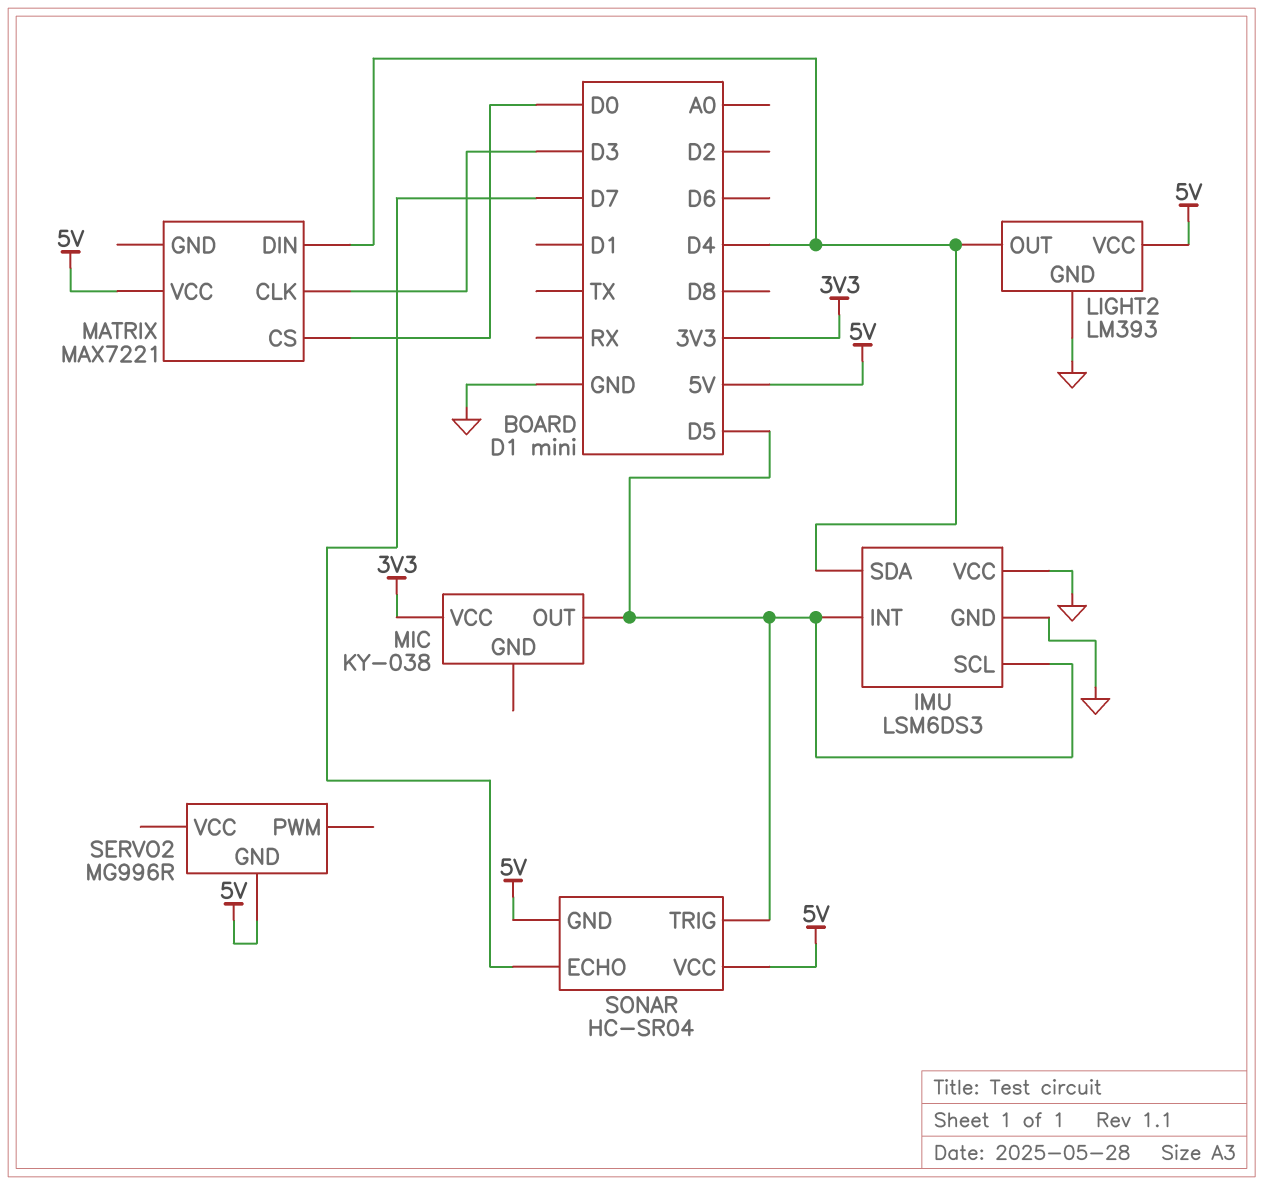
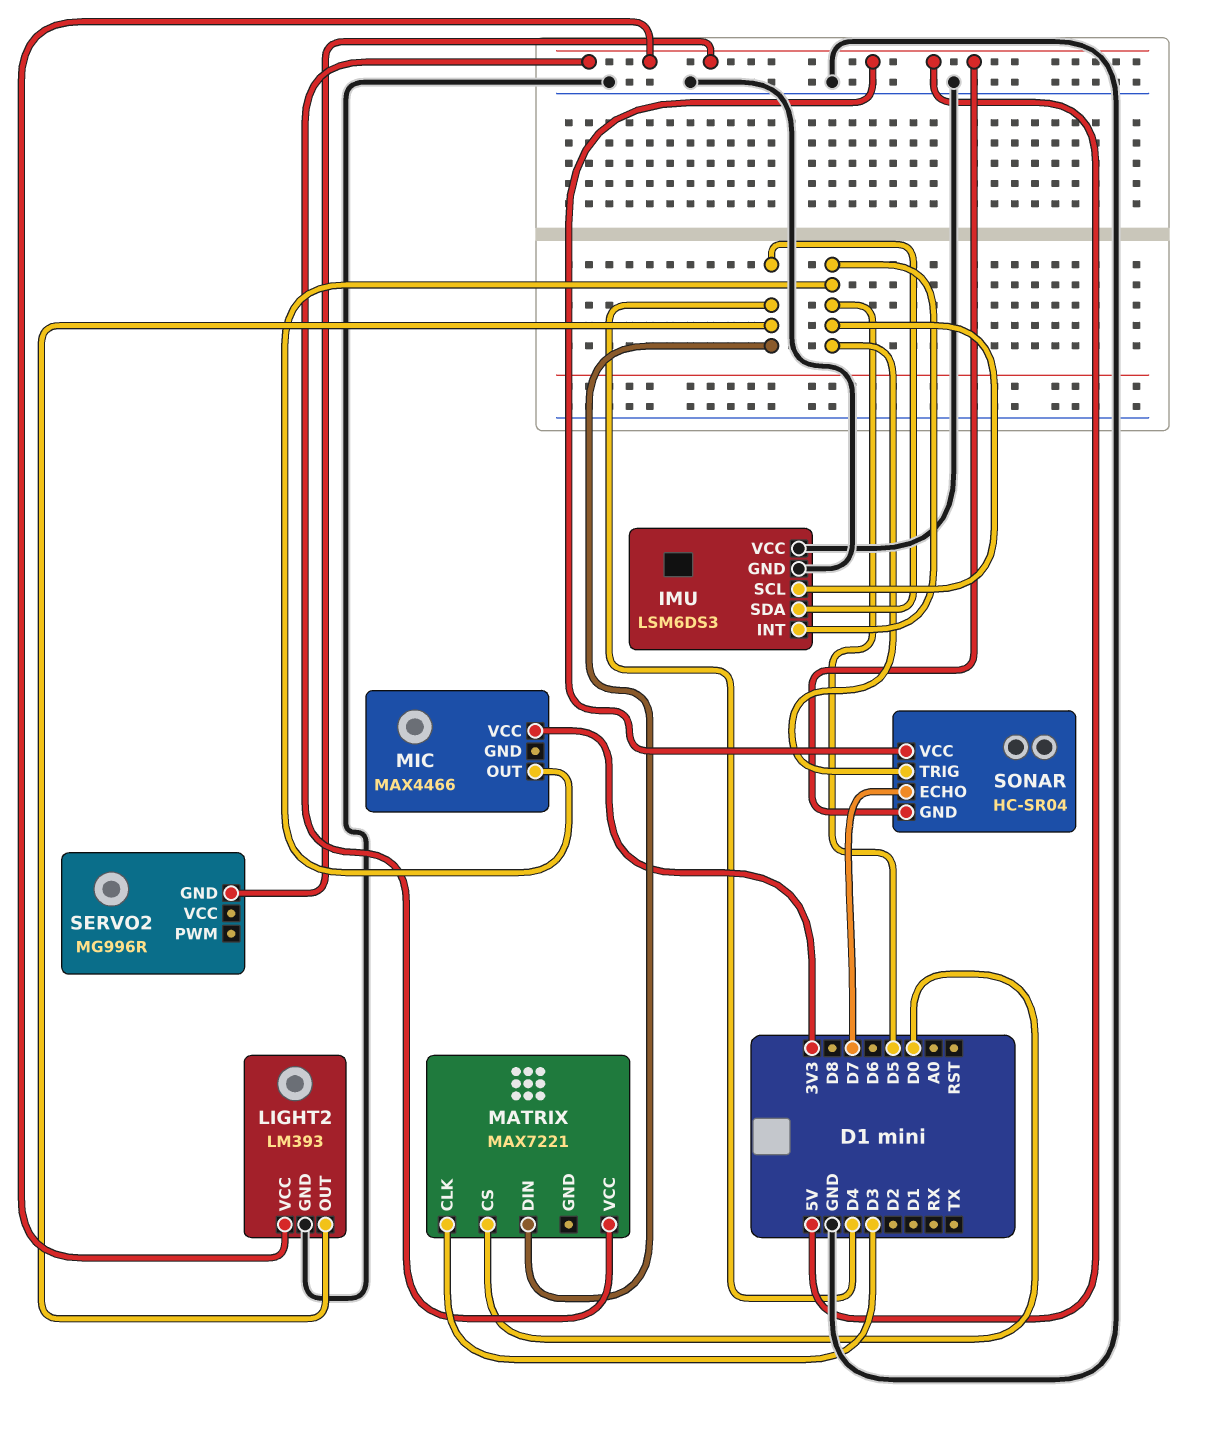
MIC: KY-038 -> MAX4466

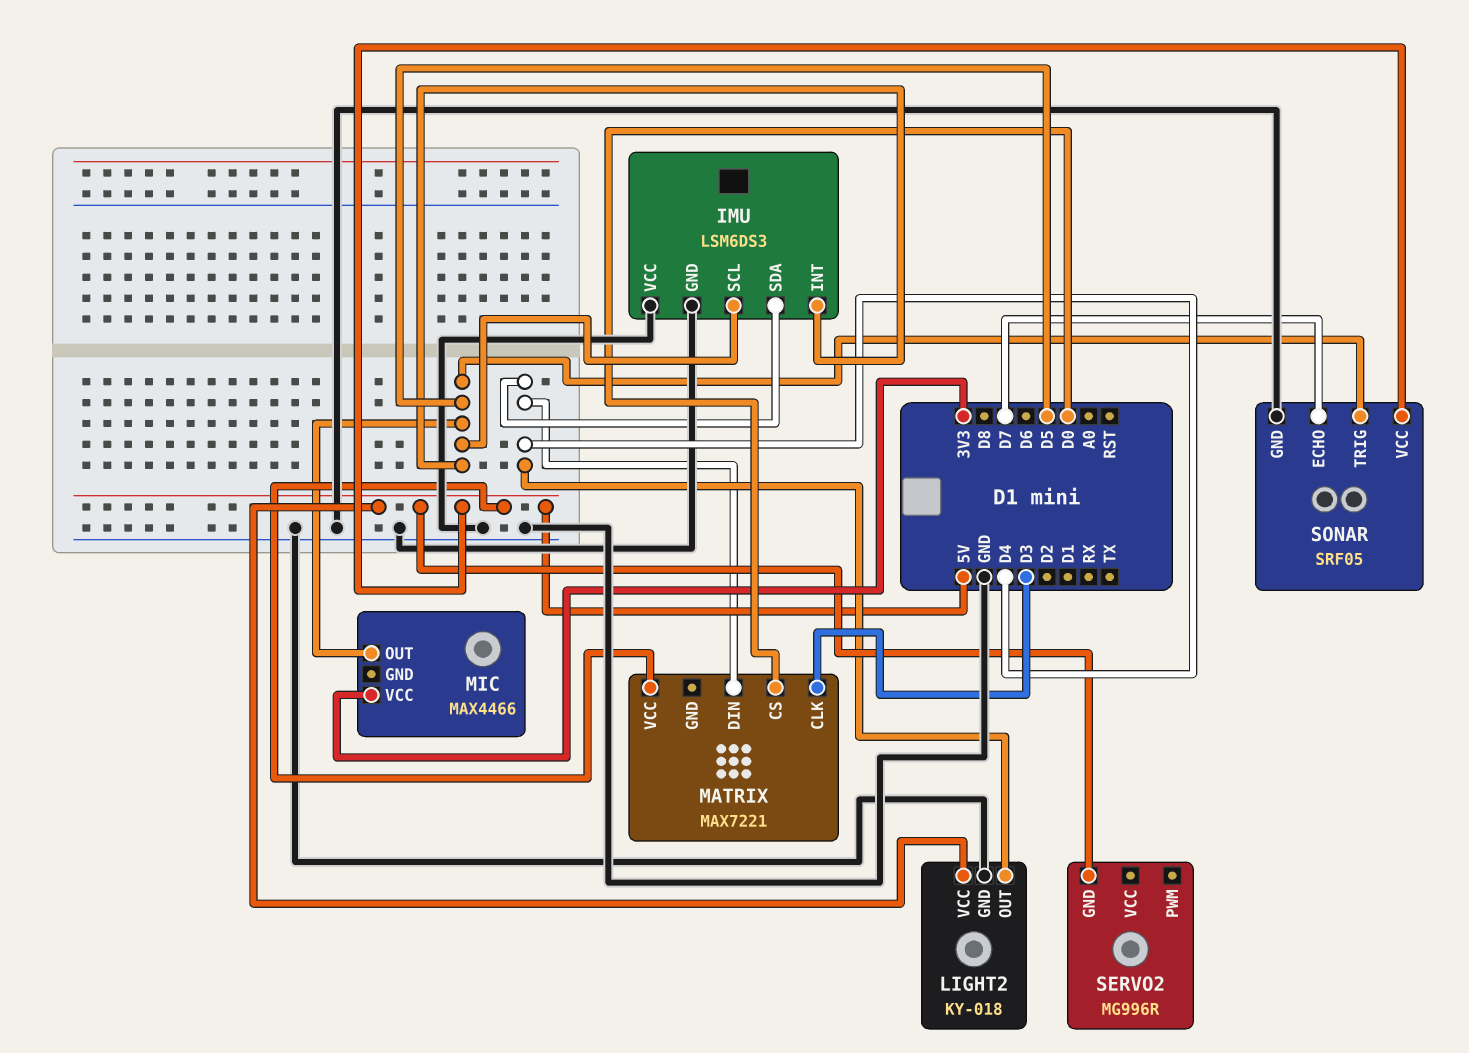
LIGHT2: LM393 -> KY-018
SONAR: HC-SR04 -> SRF05
SONAR pin GND: 5V -> GND

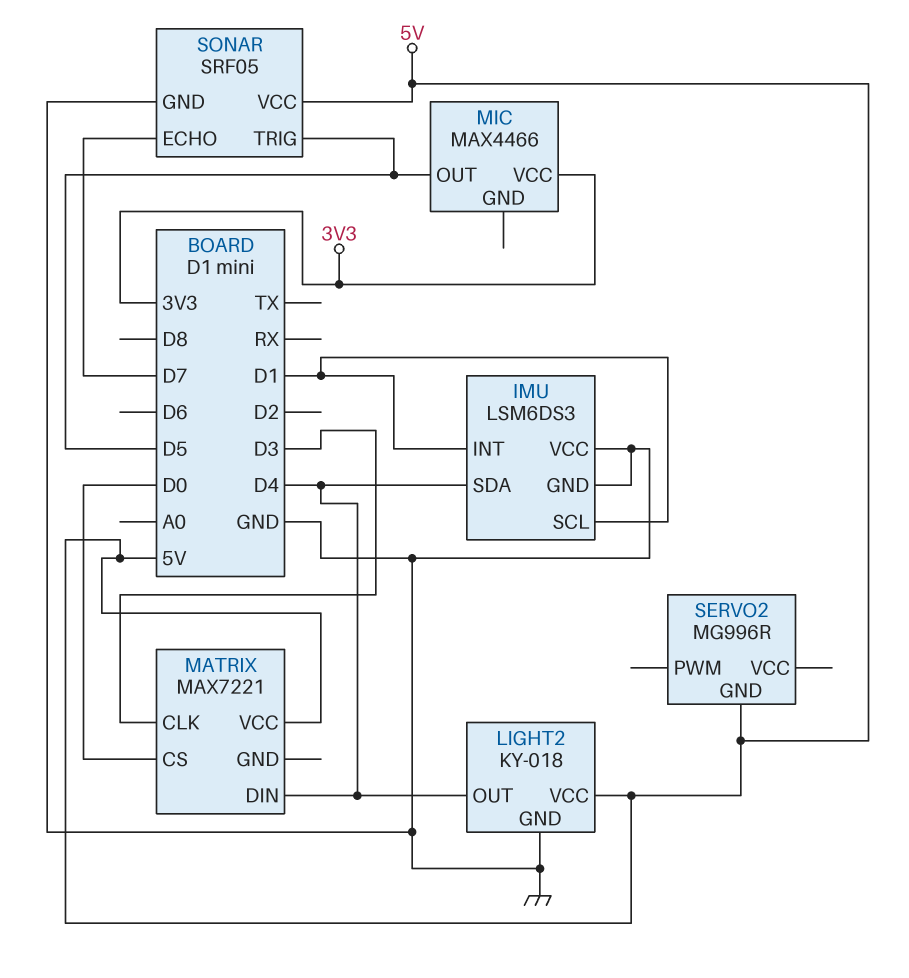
IMU pin INT: D5 -> D1
IMU pin SCL: D5 -> D1

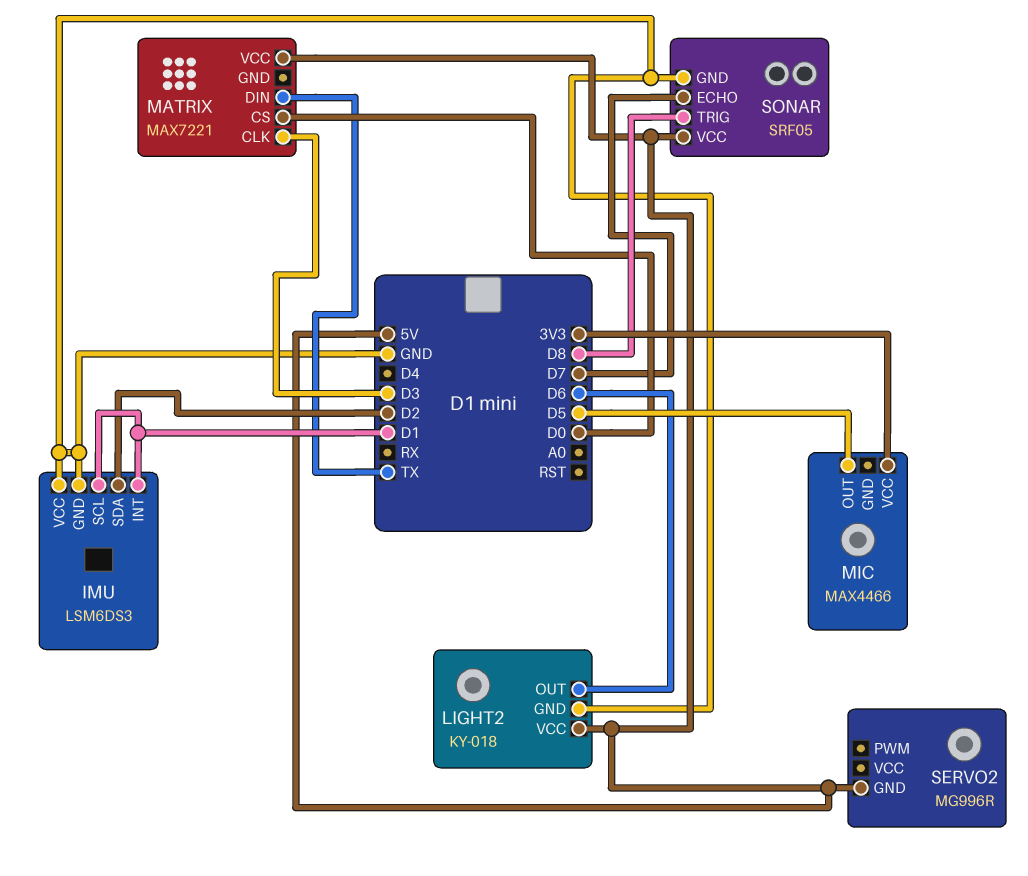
IMU pin SDA: D4 -> D2
LIGHT2 pin OUT: D4 -> D6
MATRIX pin DIN: D4 -> TX
SONAR pin TRIG: D5 -> D8

